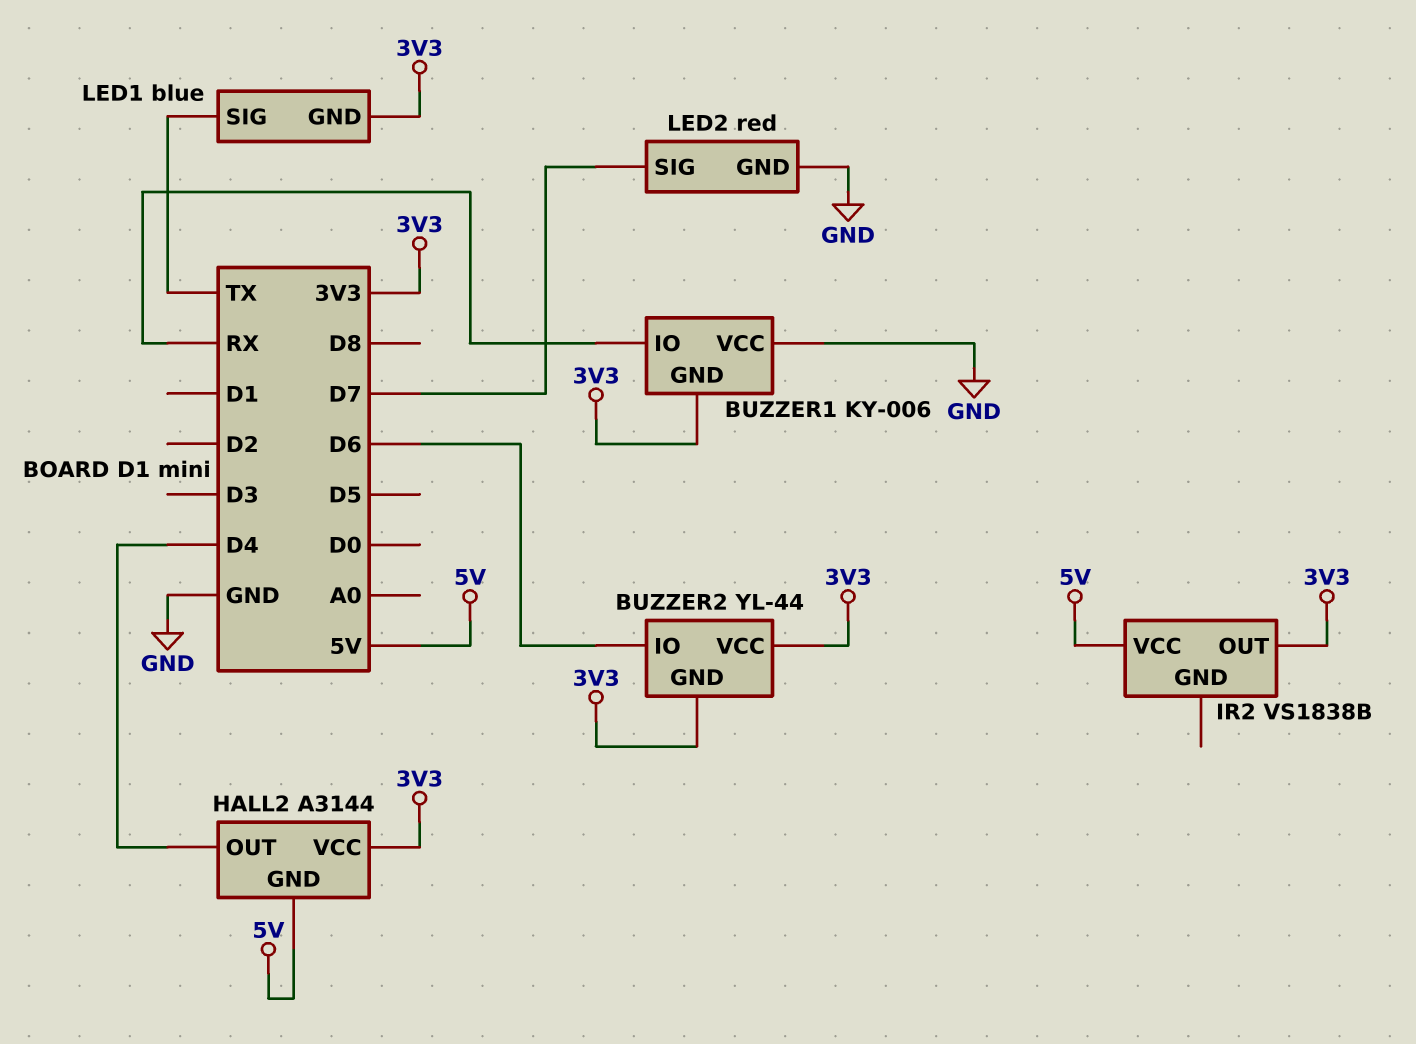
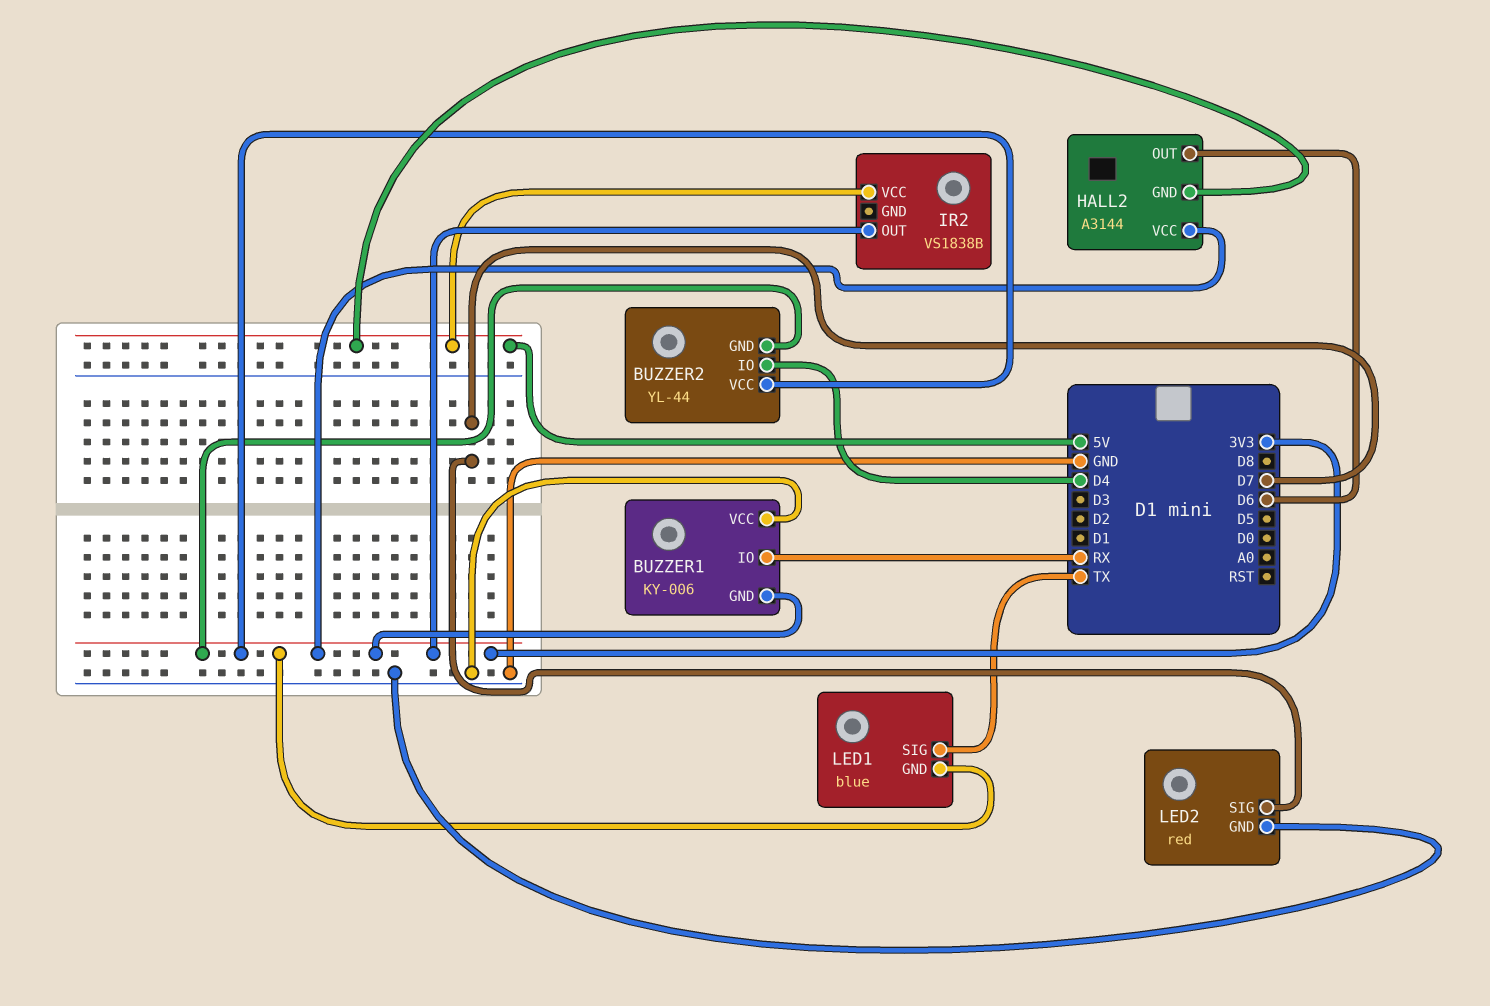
BUZZER2 pin IO: D6 -> D4
HALL2 pin OUT: D4 -> D6

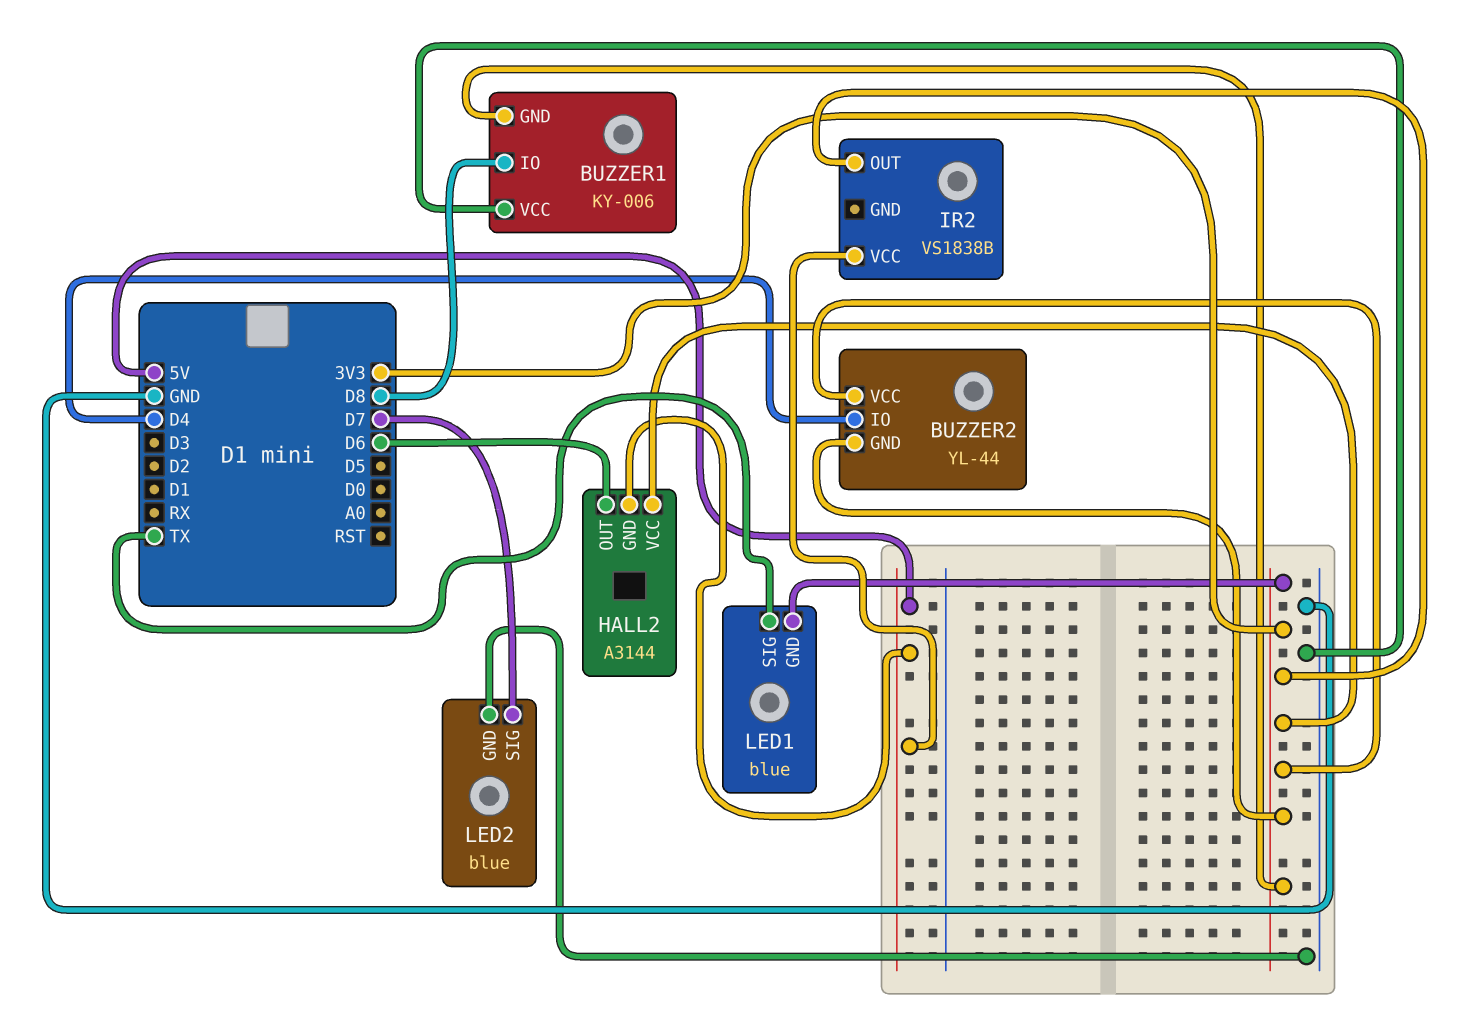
BUZZER1 pin IO: RX -> D8
LED2: red -> blue

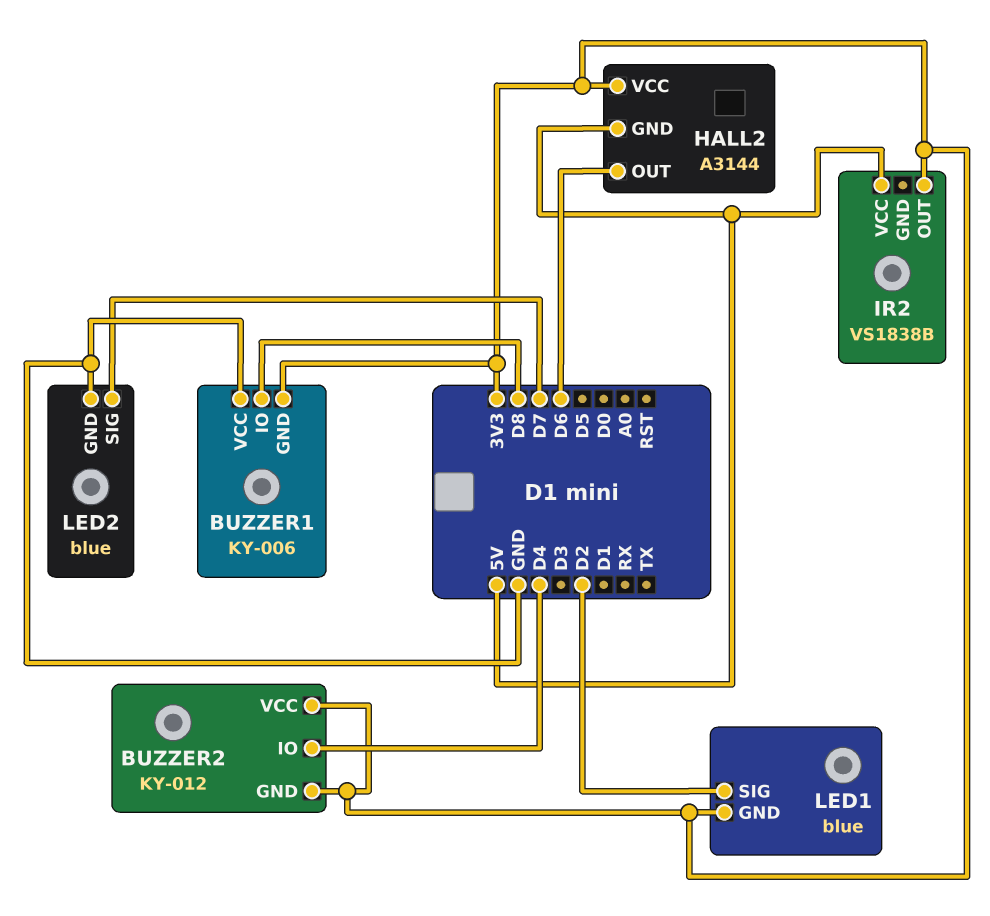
BUZZER2: YL-44 -> KY-012
LED1 pin SIG: TX -> D2

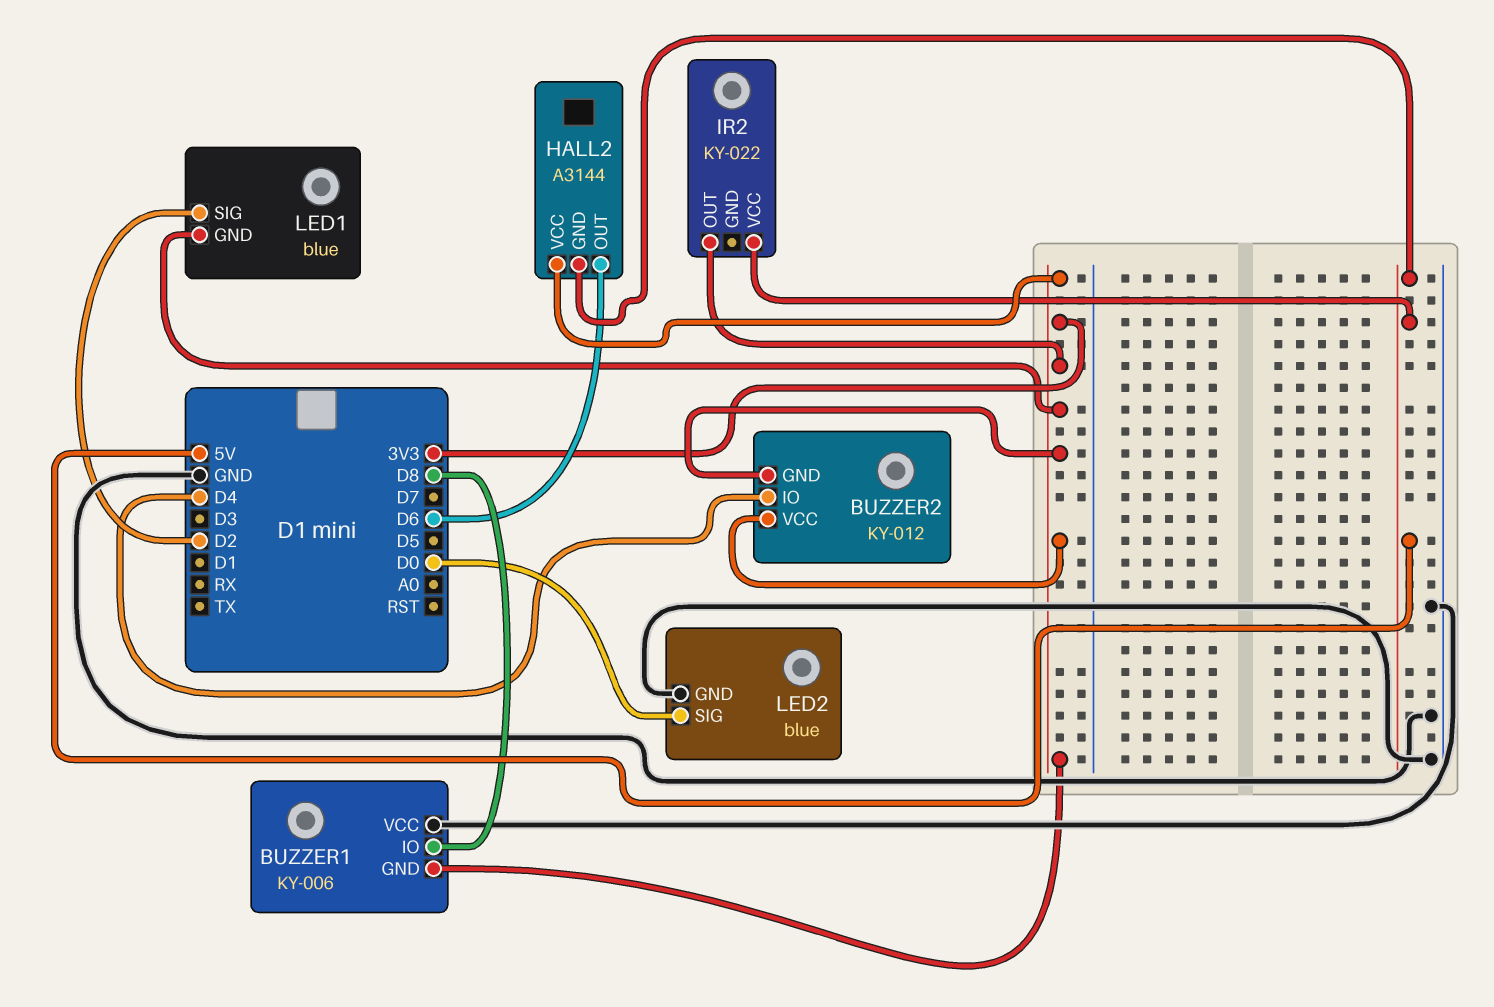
IR2: VS1838B -> KY-022
LED2 pin SIG: D7 -> D0

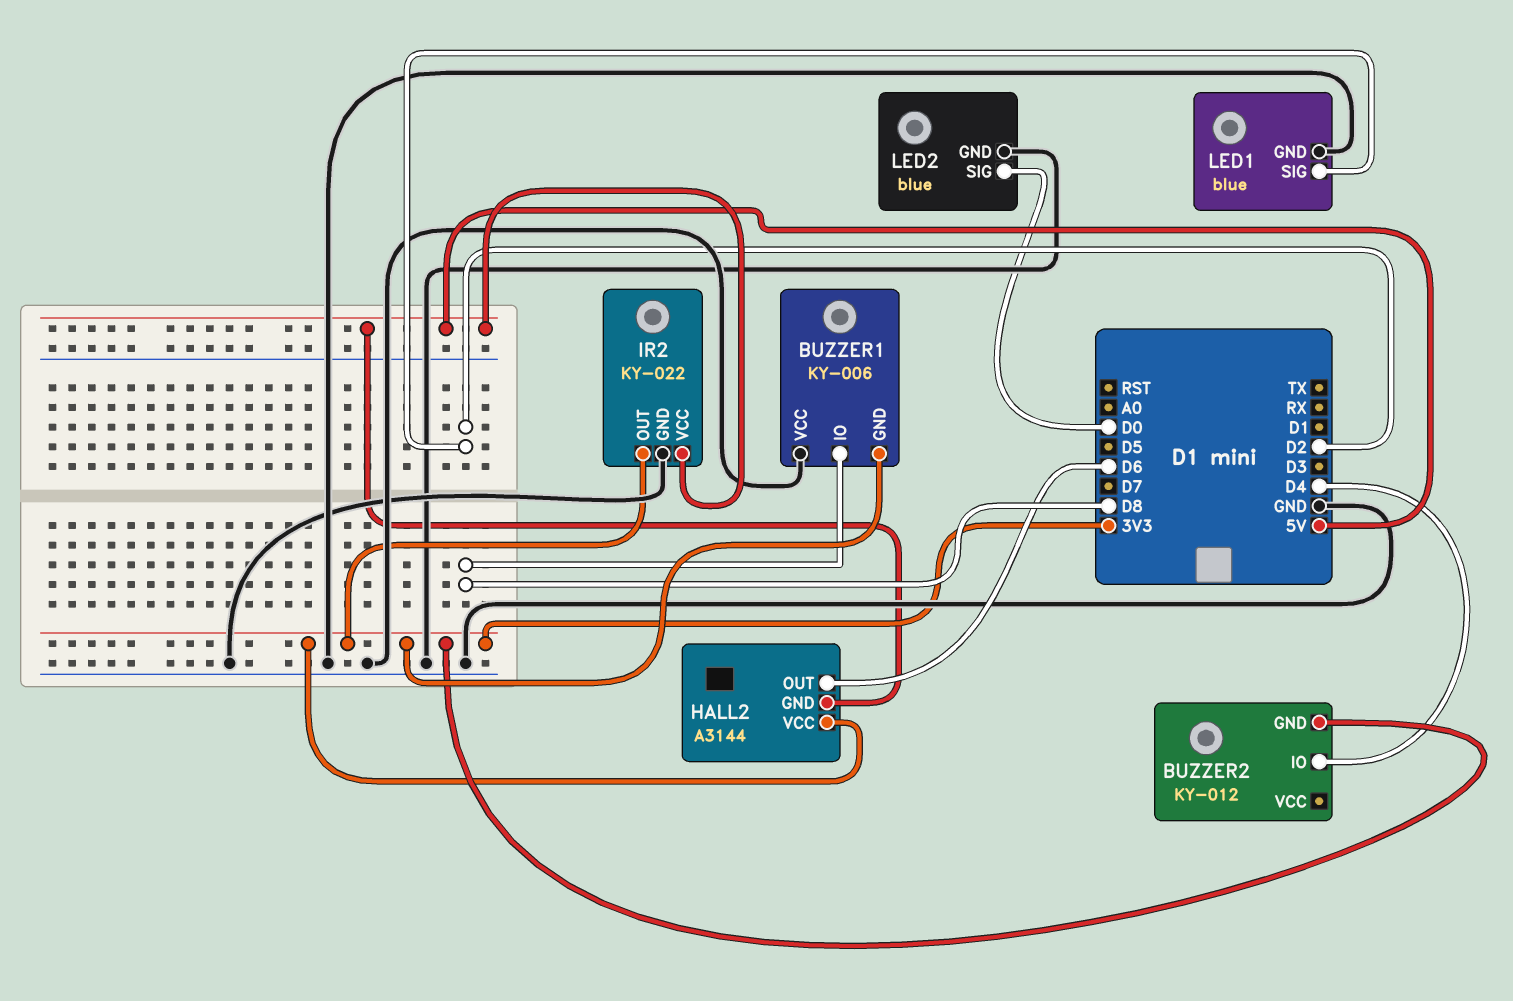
BUZZER2 pin VCC: 3V3 -> none
IR2 pin GND: none -> GND
LED1 pin GND: 3V3 -> GND

